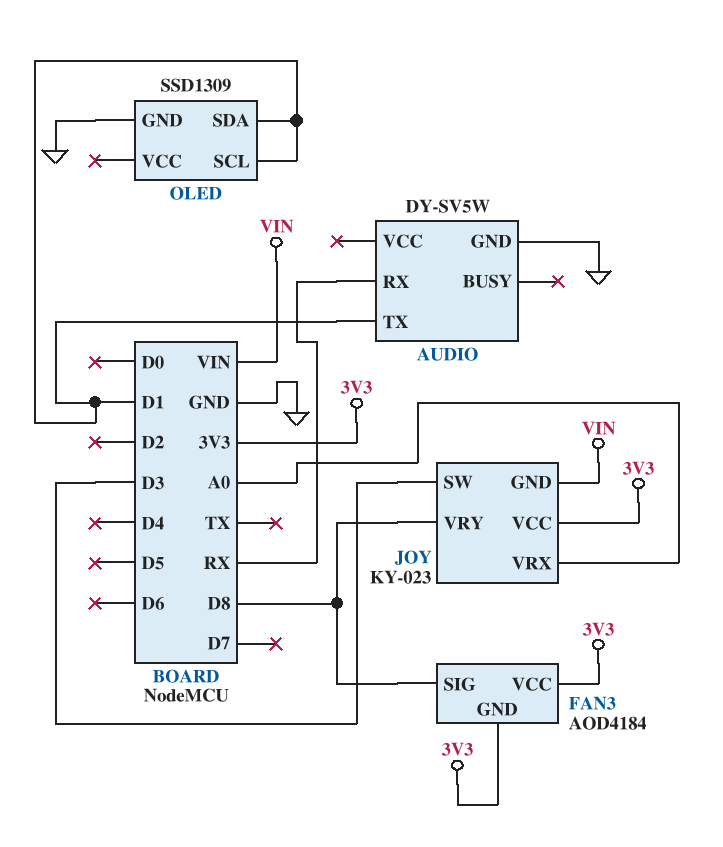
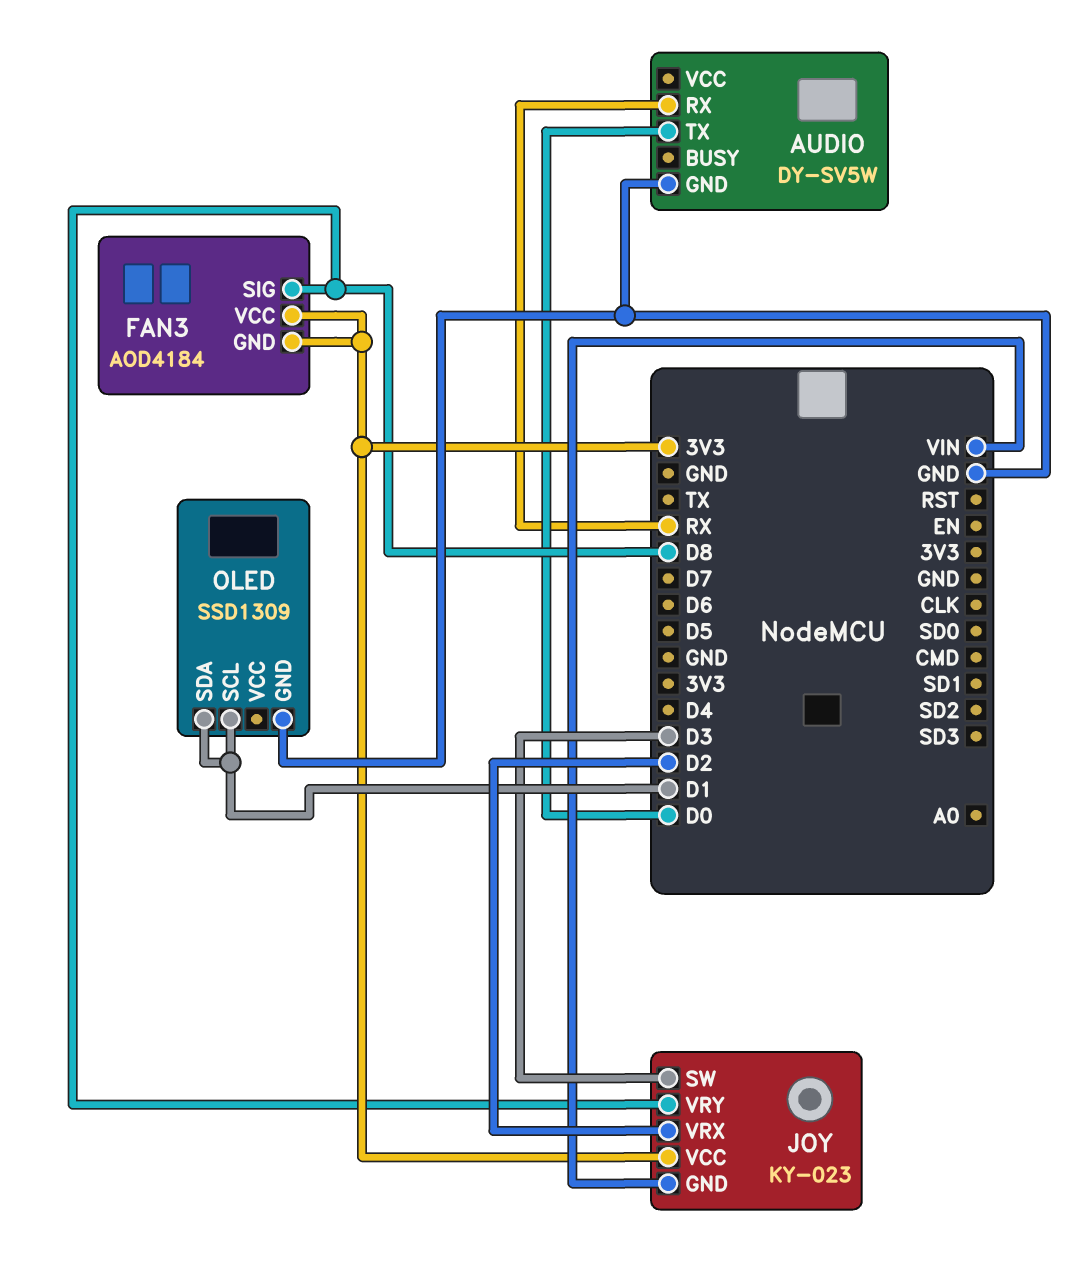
AUDIO pin TX: D1 -> D0
JOY pin VRX: A0 -> D2

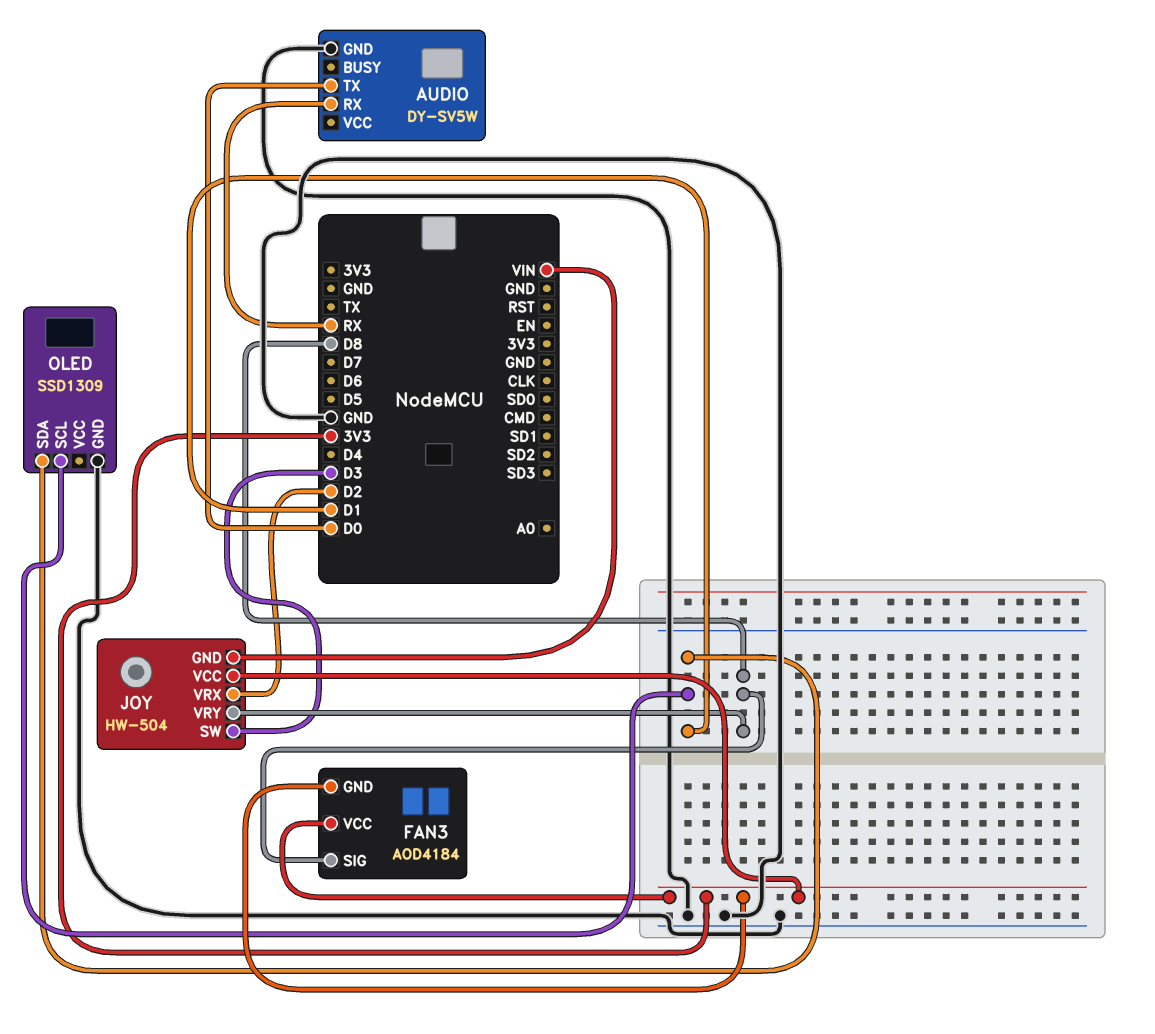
JOY: KY-023 -> HW-504

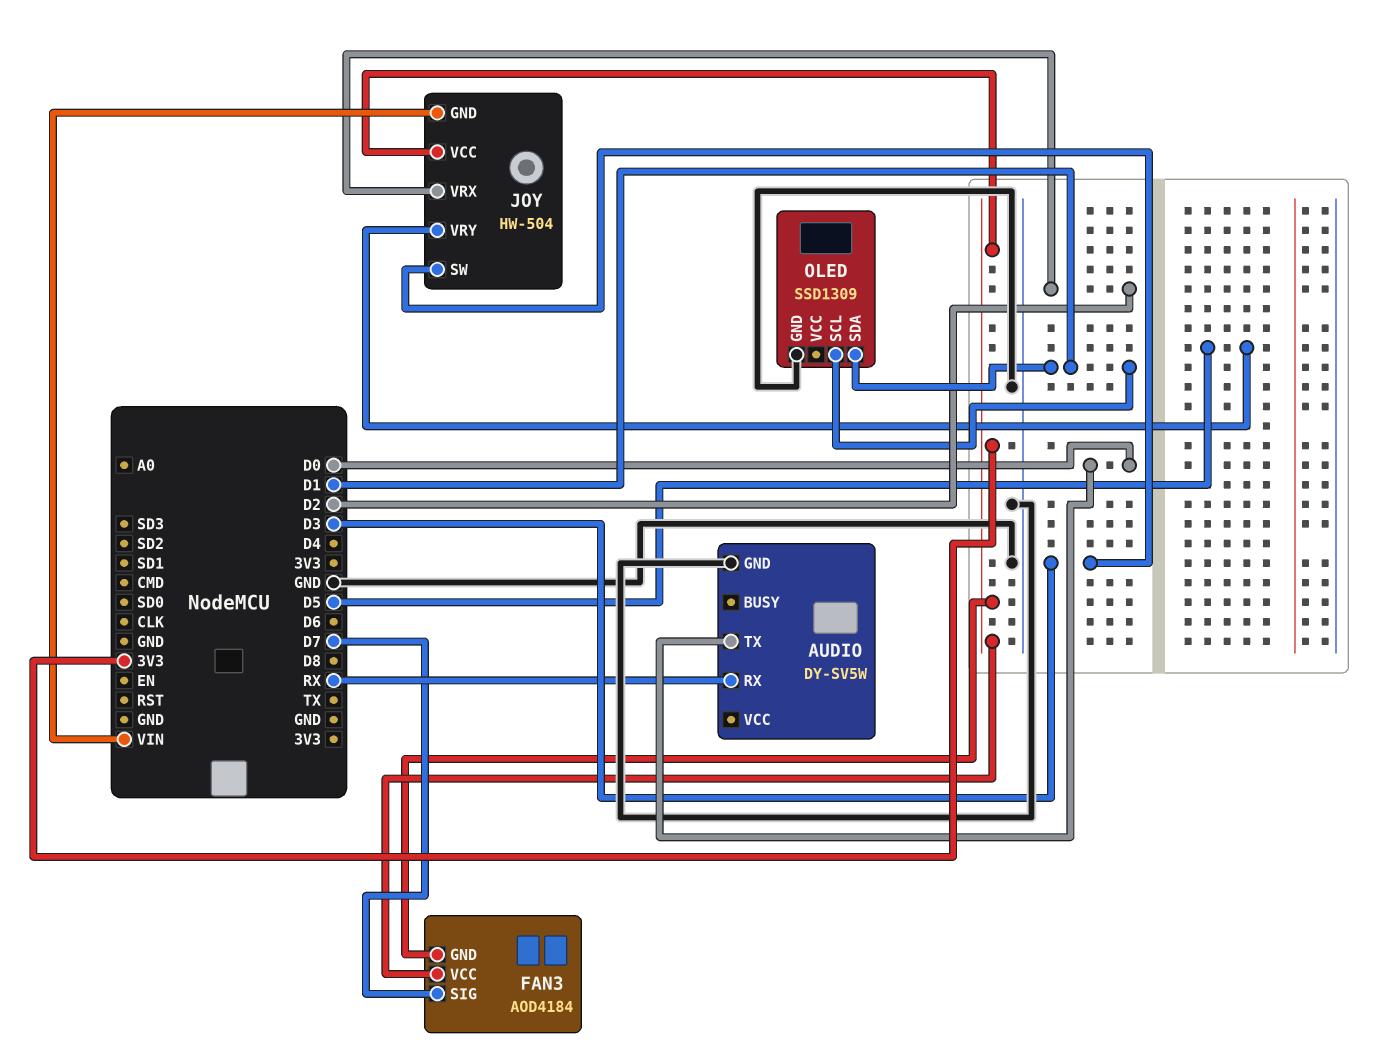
FAN3 pin SIG: D8 -> D7
JOY pin VRY: D8 -> D5

